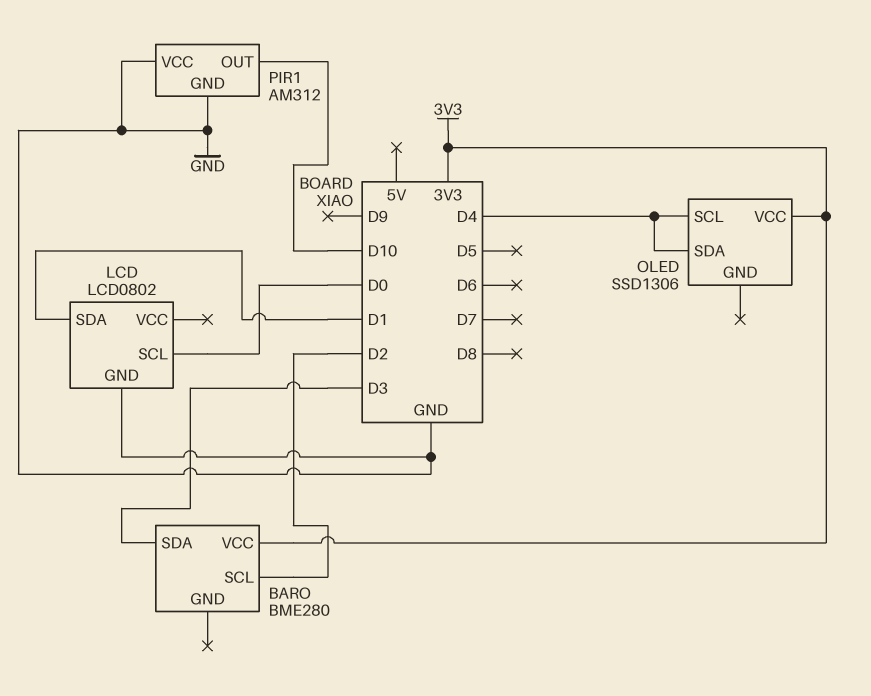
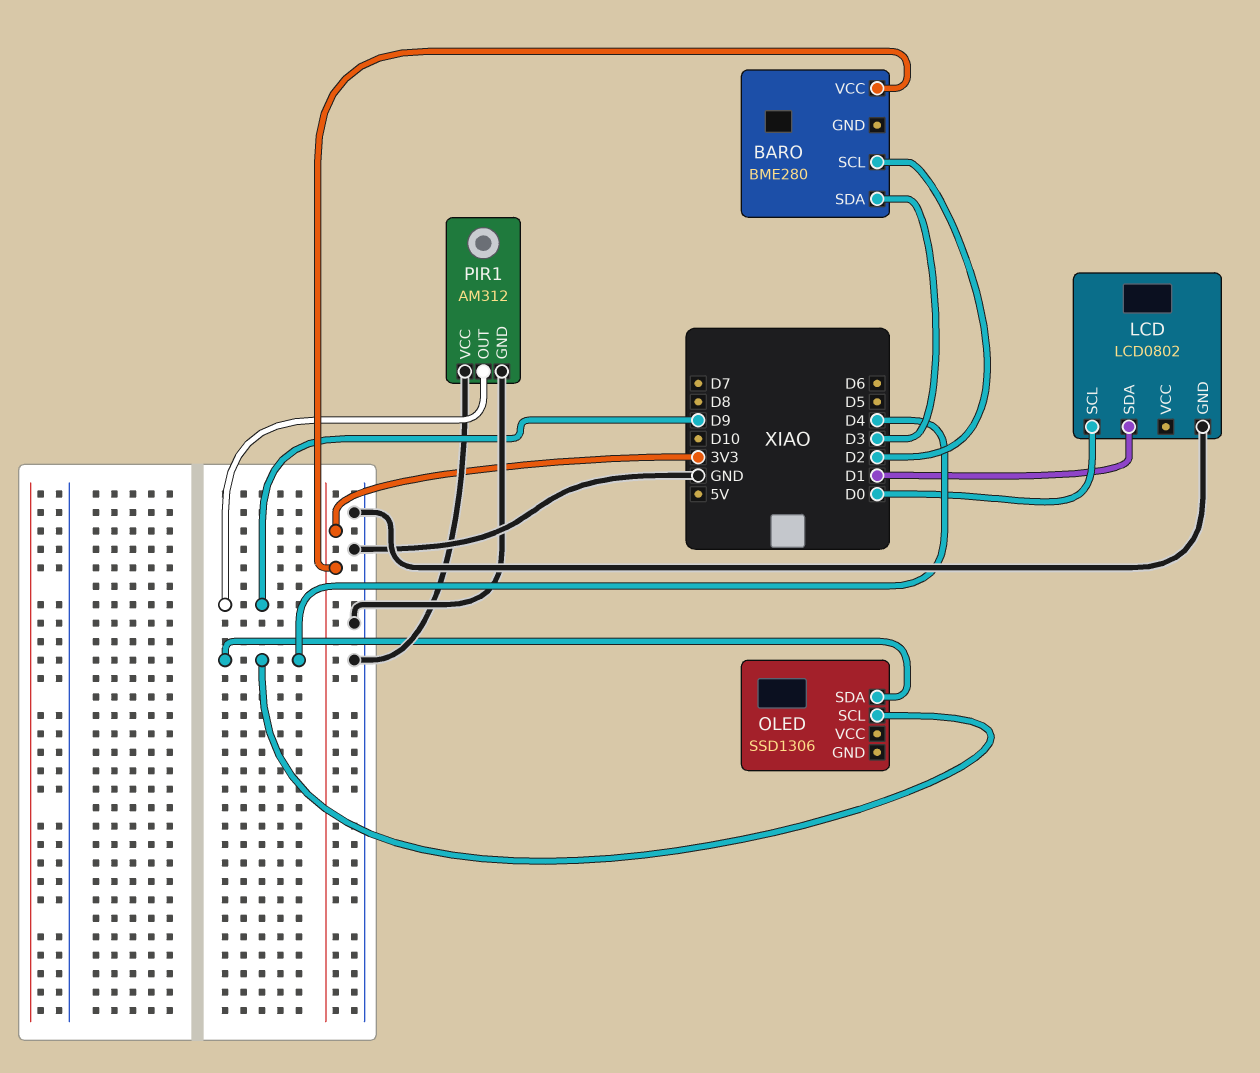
OLED pin VCC: 3V3 -> none
PIR1 pin OUT: D10 -> D9

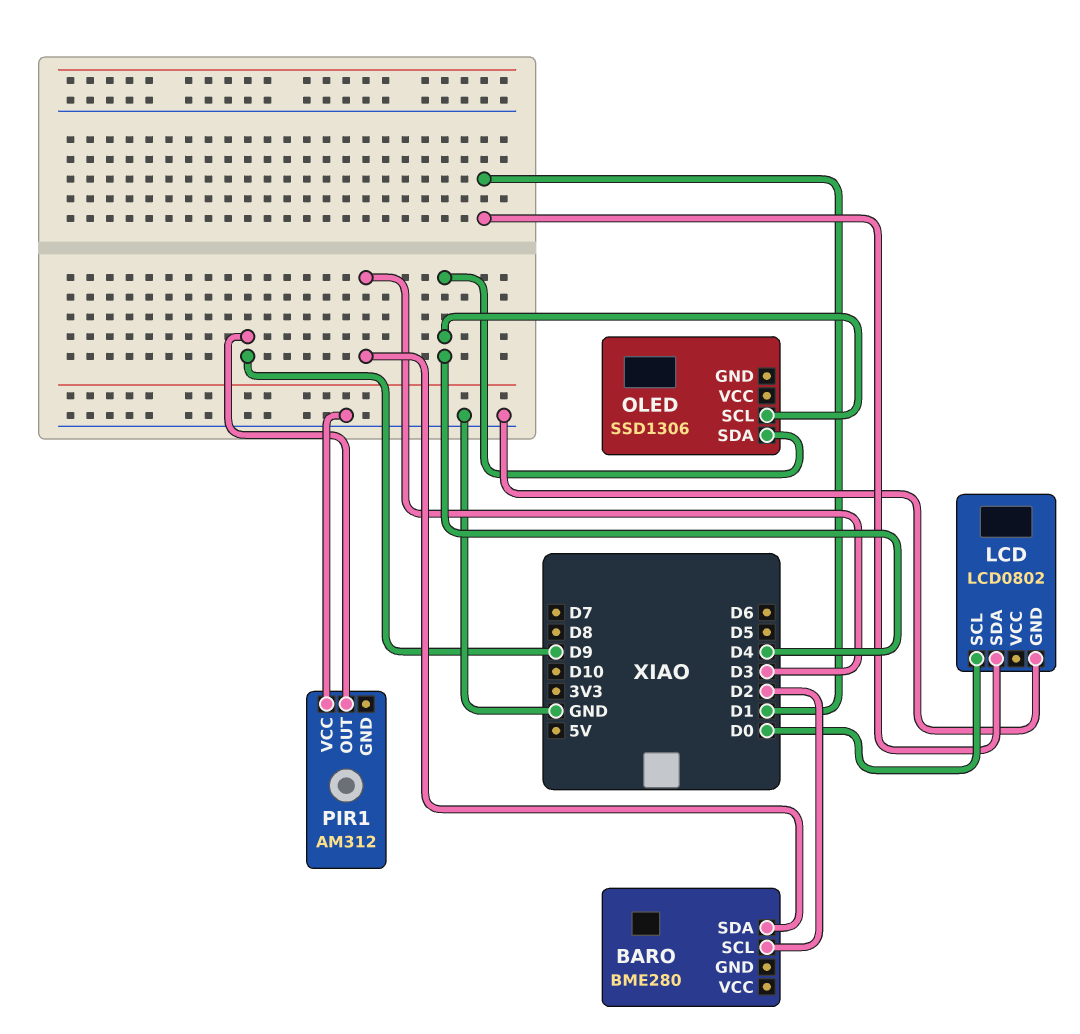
BARO pin VCC: 3V3 -> none
PIR1 pin GND: GND -> none

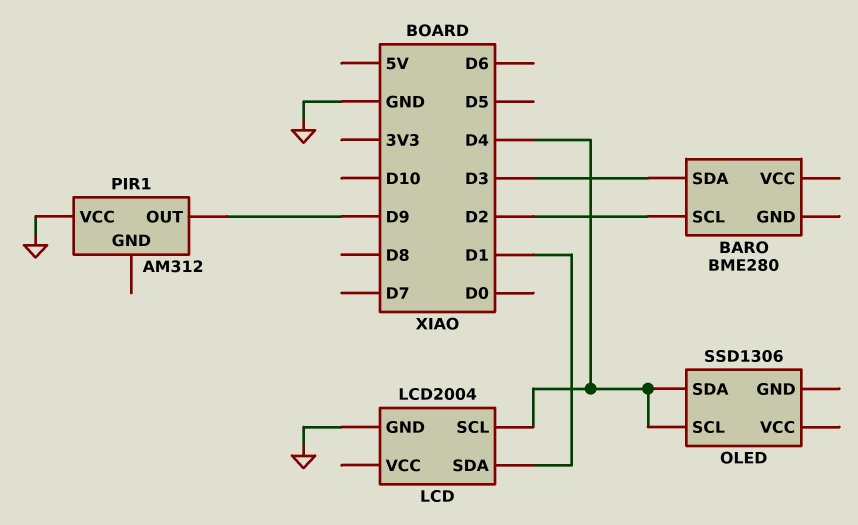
LCD: LCD0802 -> LCD2004
LCD pin SCL: D0 -> D4

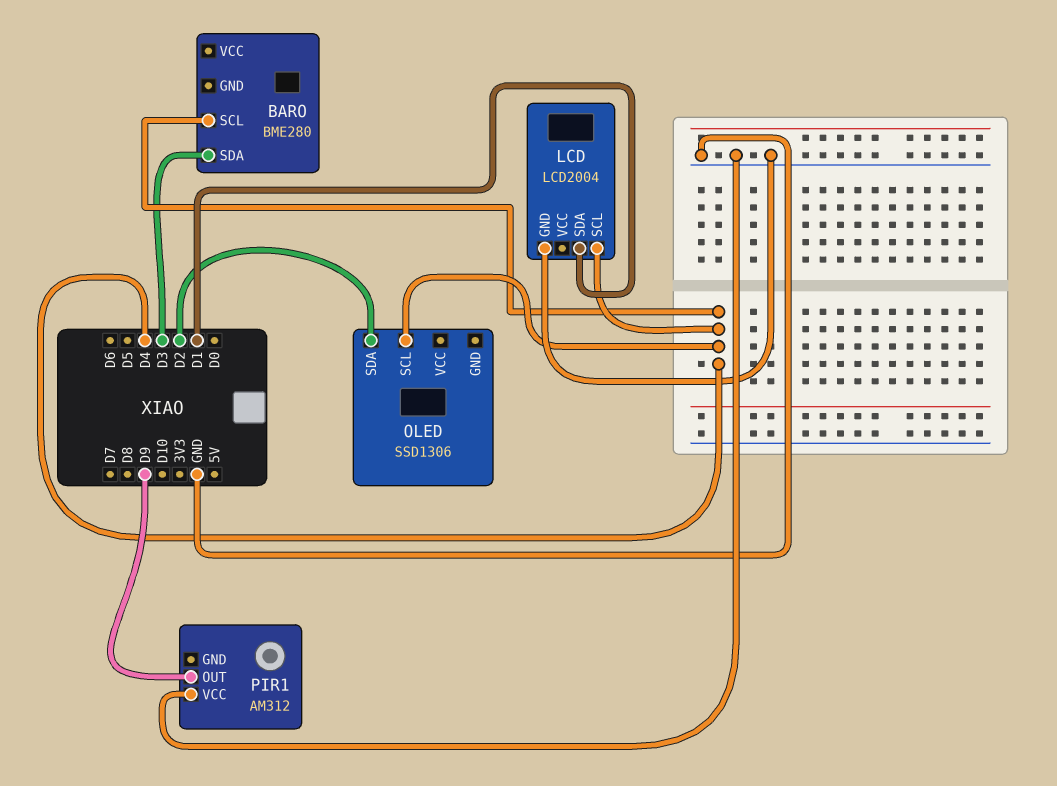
BARO pin SCL: D2 -> D4
OLED pin SDA: D4 -> D2

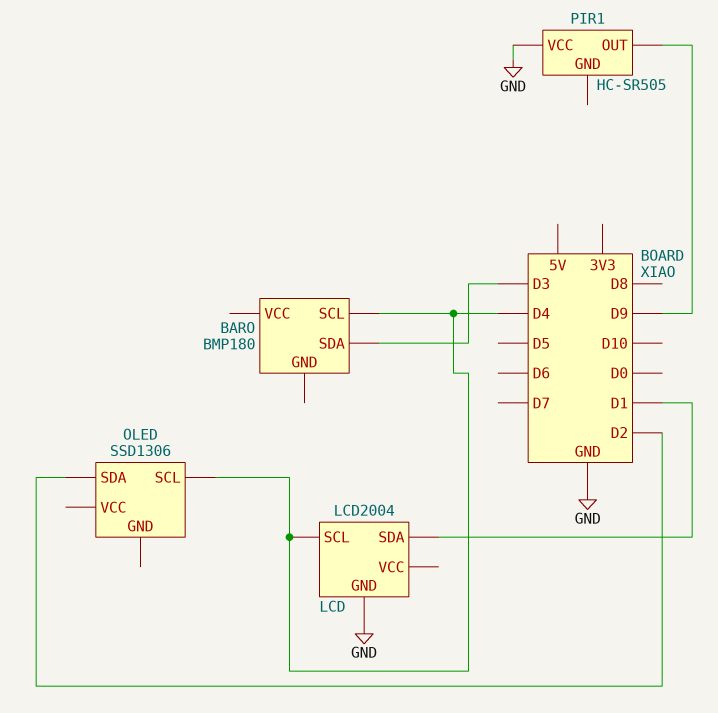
BARO: BME280 -> BMP180
PIR1: AM312 -> HC-SR505

